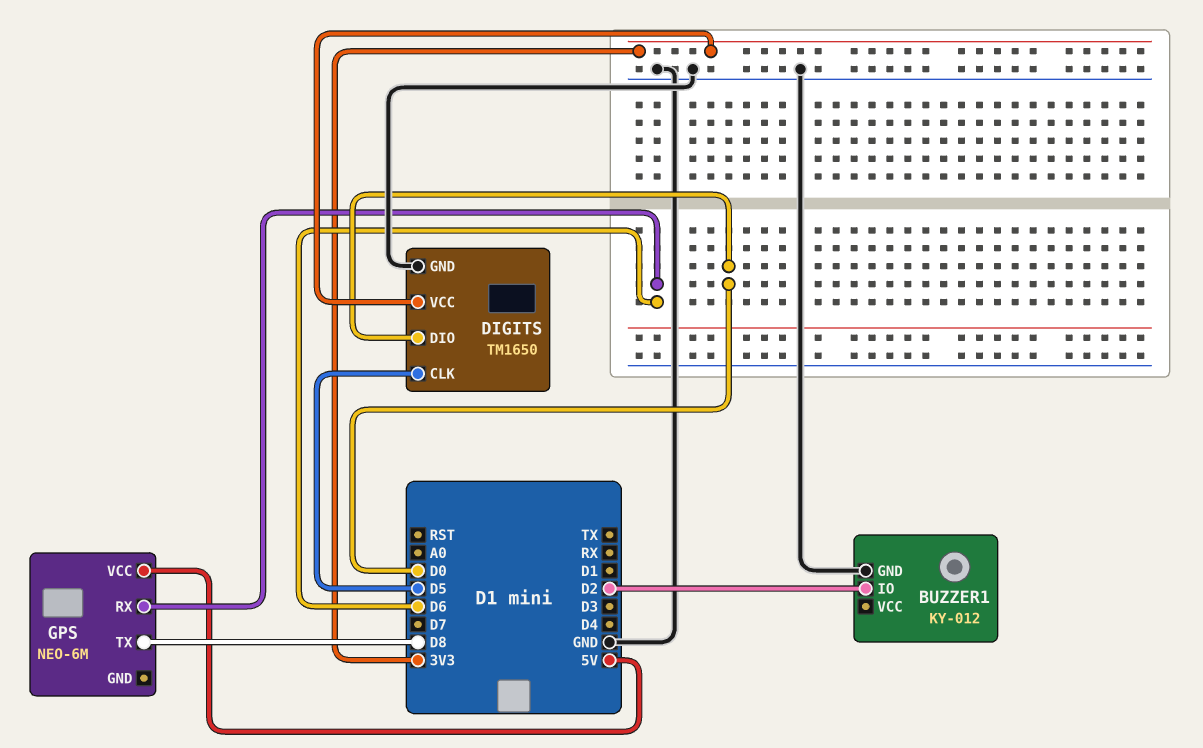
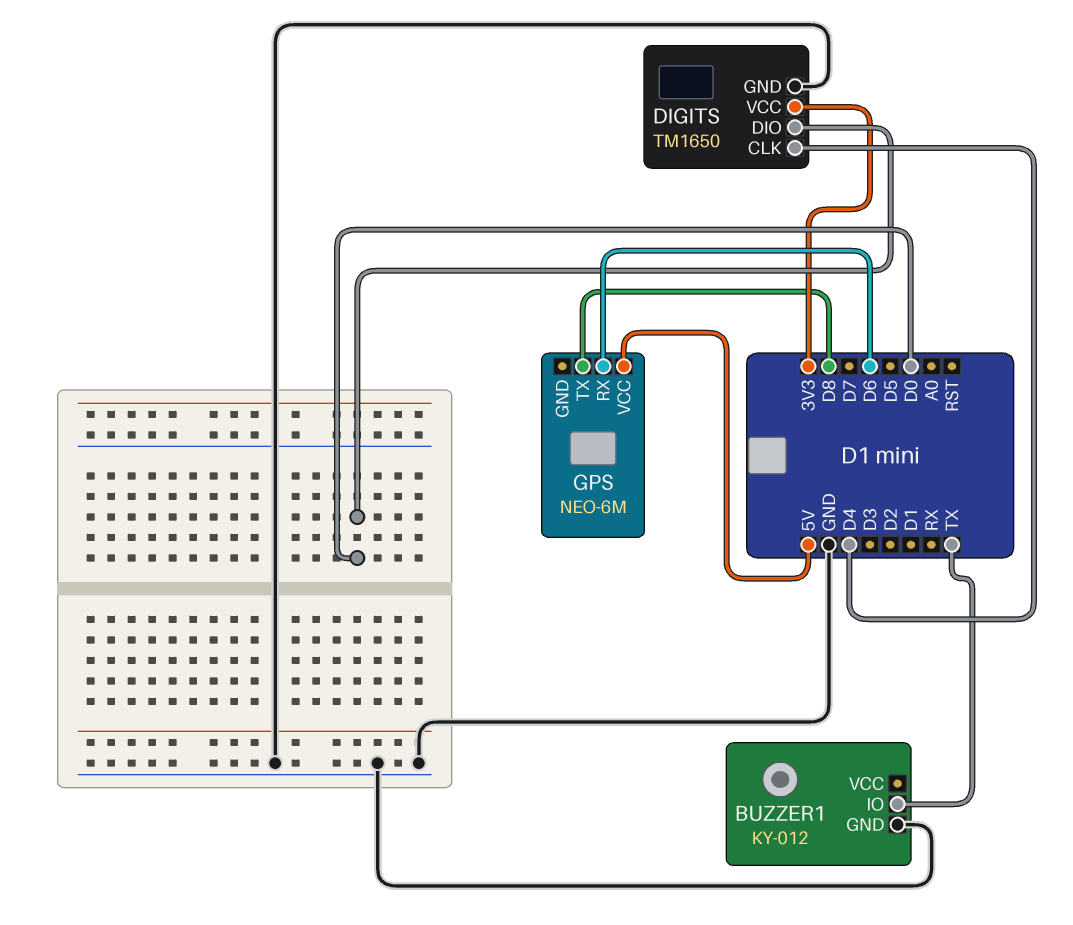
BUZZER1 pin IO: D2 -> TX
DIGITS pin CLK: D5 -> D4

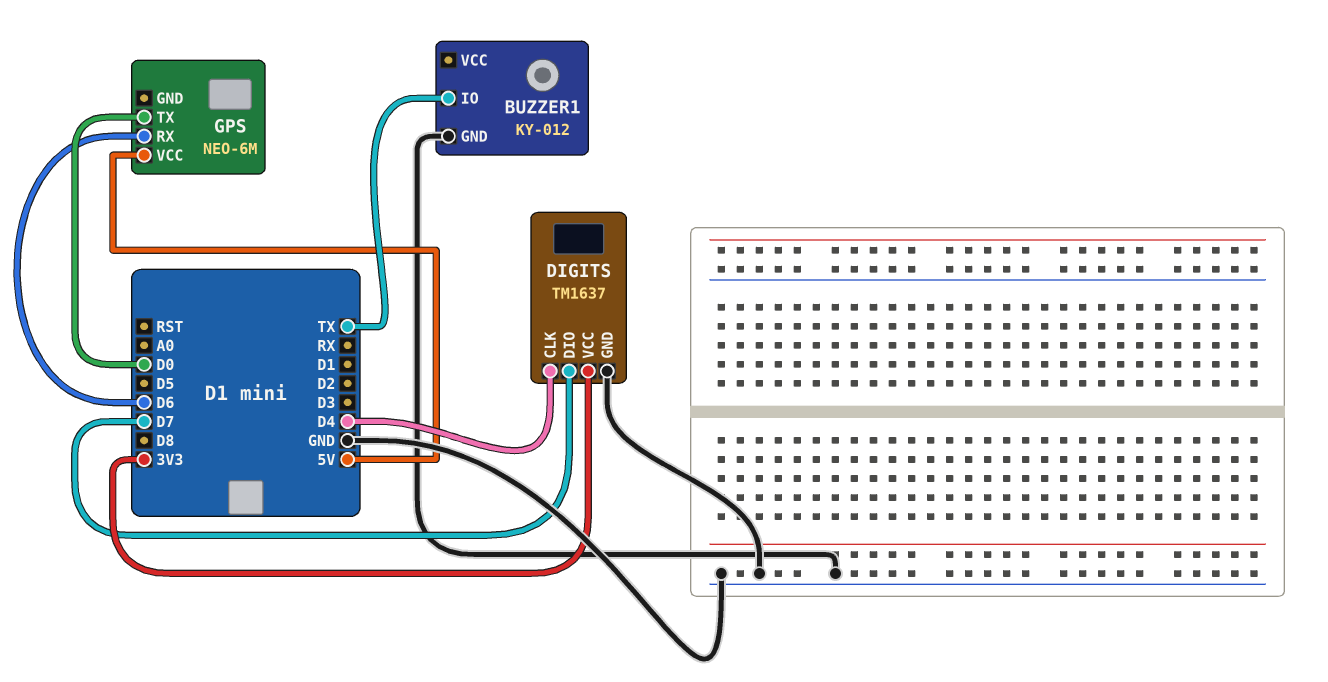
DIGITS: TM1650 -> TM1637
DIGITS pin DIO: D0 -> D7
GPS pin TX: D8 -> D0

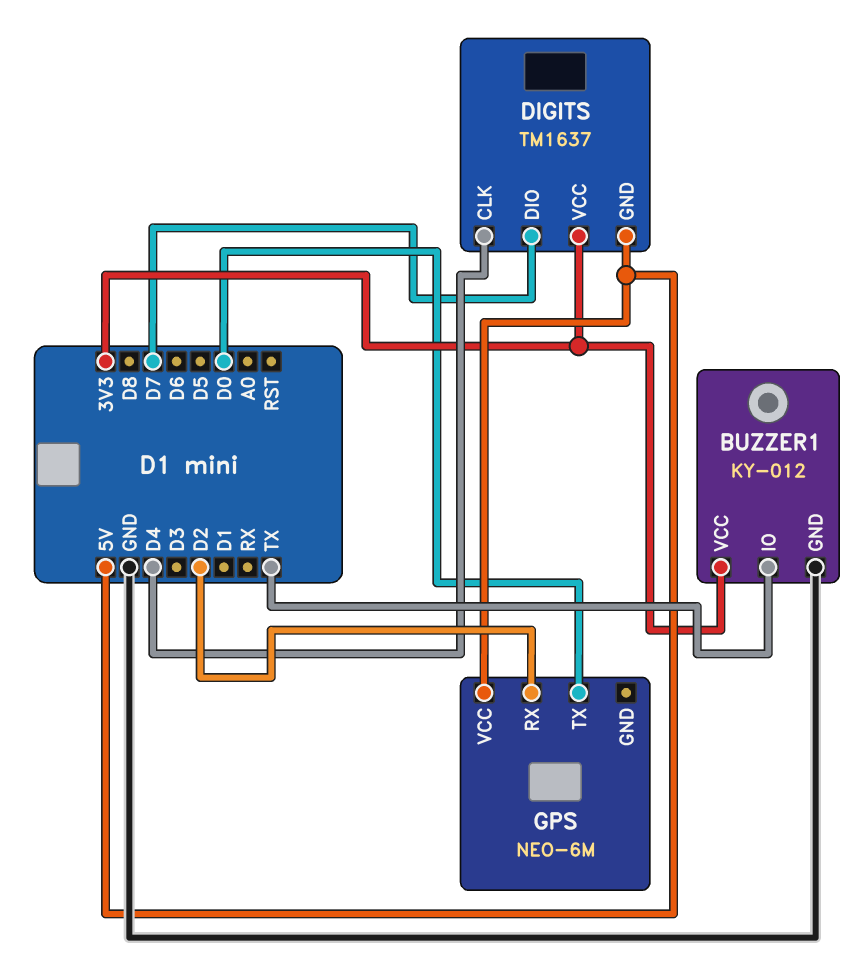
BUZZER1 pin VCC: none -> 3V3
DIGITS pin GND: GND -> 5V
GPS pin RX: D6 -> D2

